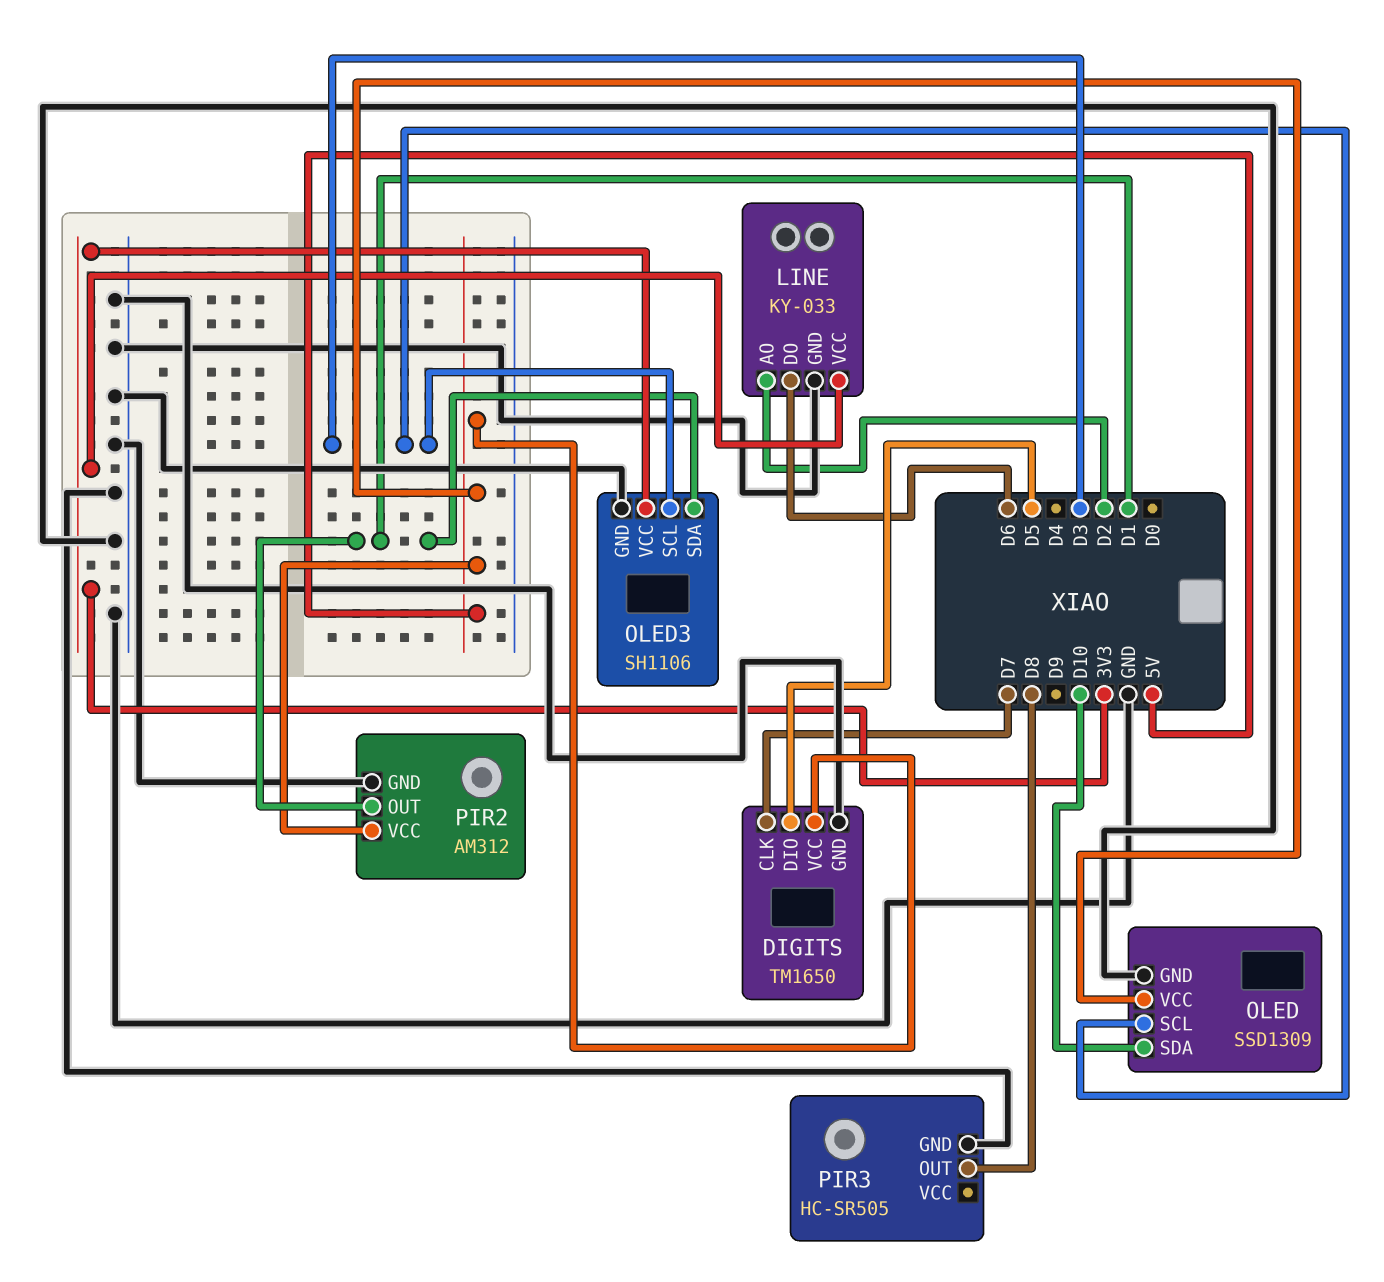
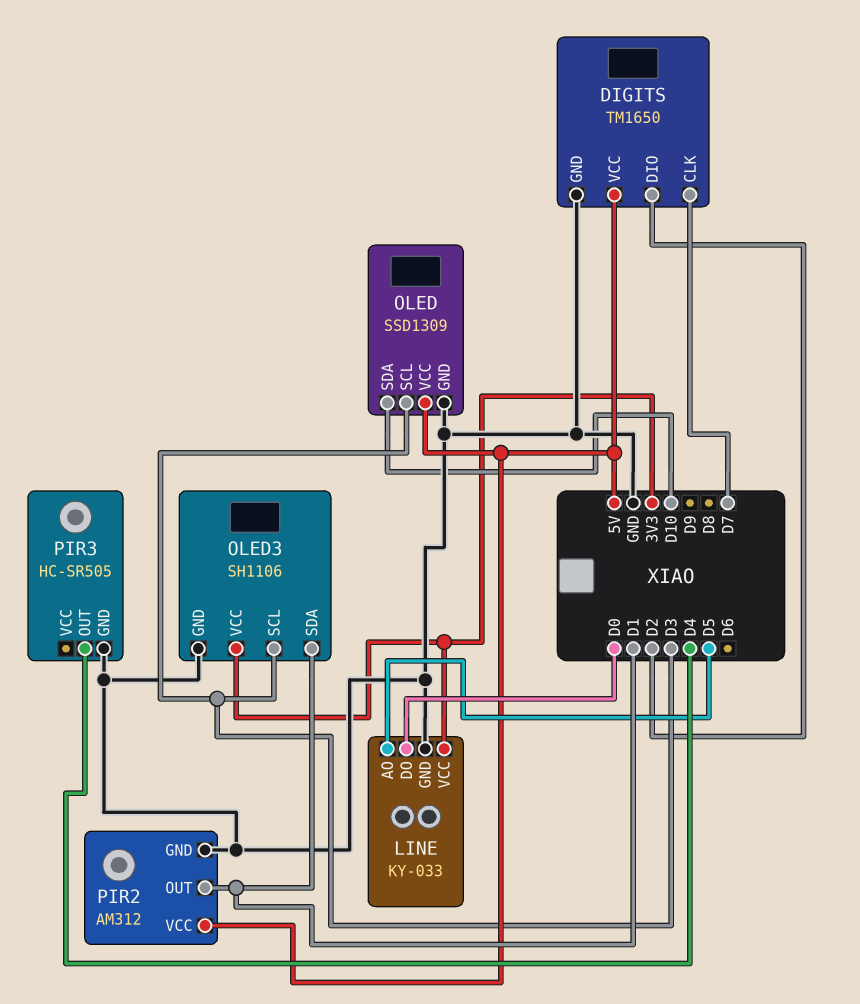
DIGITS pin DIO: D5 -> D2
LINE pin AO: D2 -> D5
LINE pin DO: D6 -> D0
PIR3 pin OUT: D8 -> D4

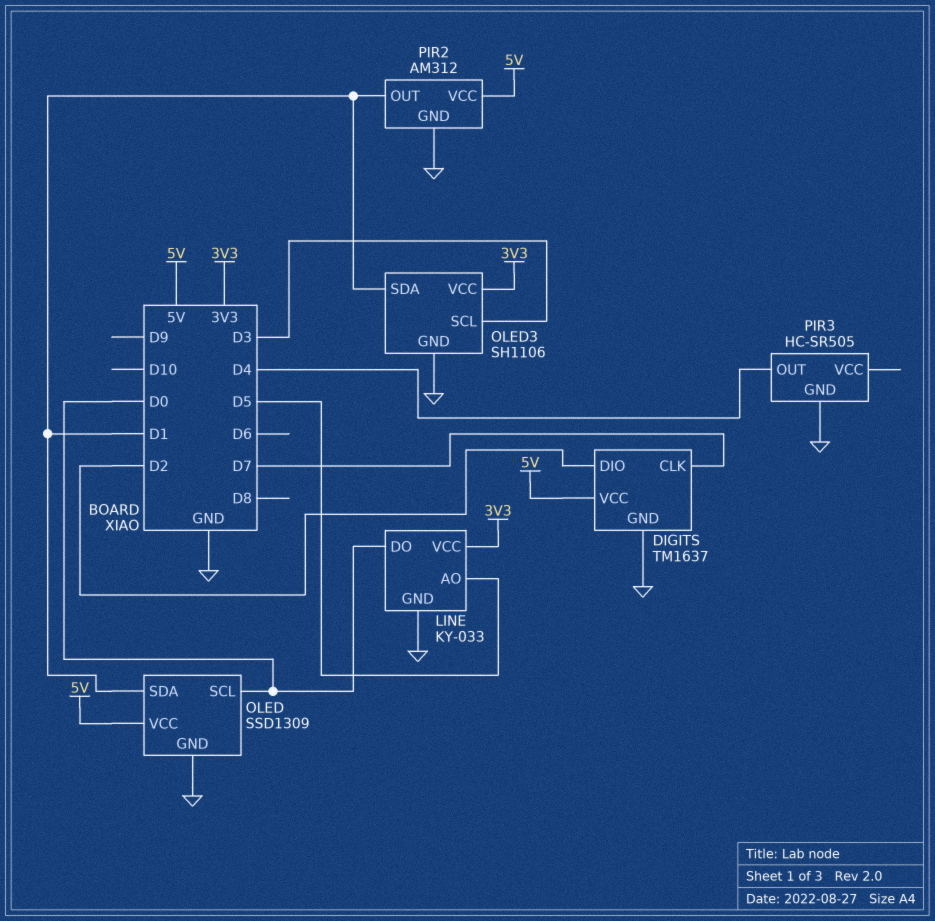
DIGITS: TM1650 -> TM1637
OLED pin SCL: D3 -> D0
OLED pin SDA: D10 -> D1

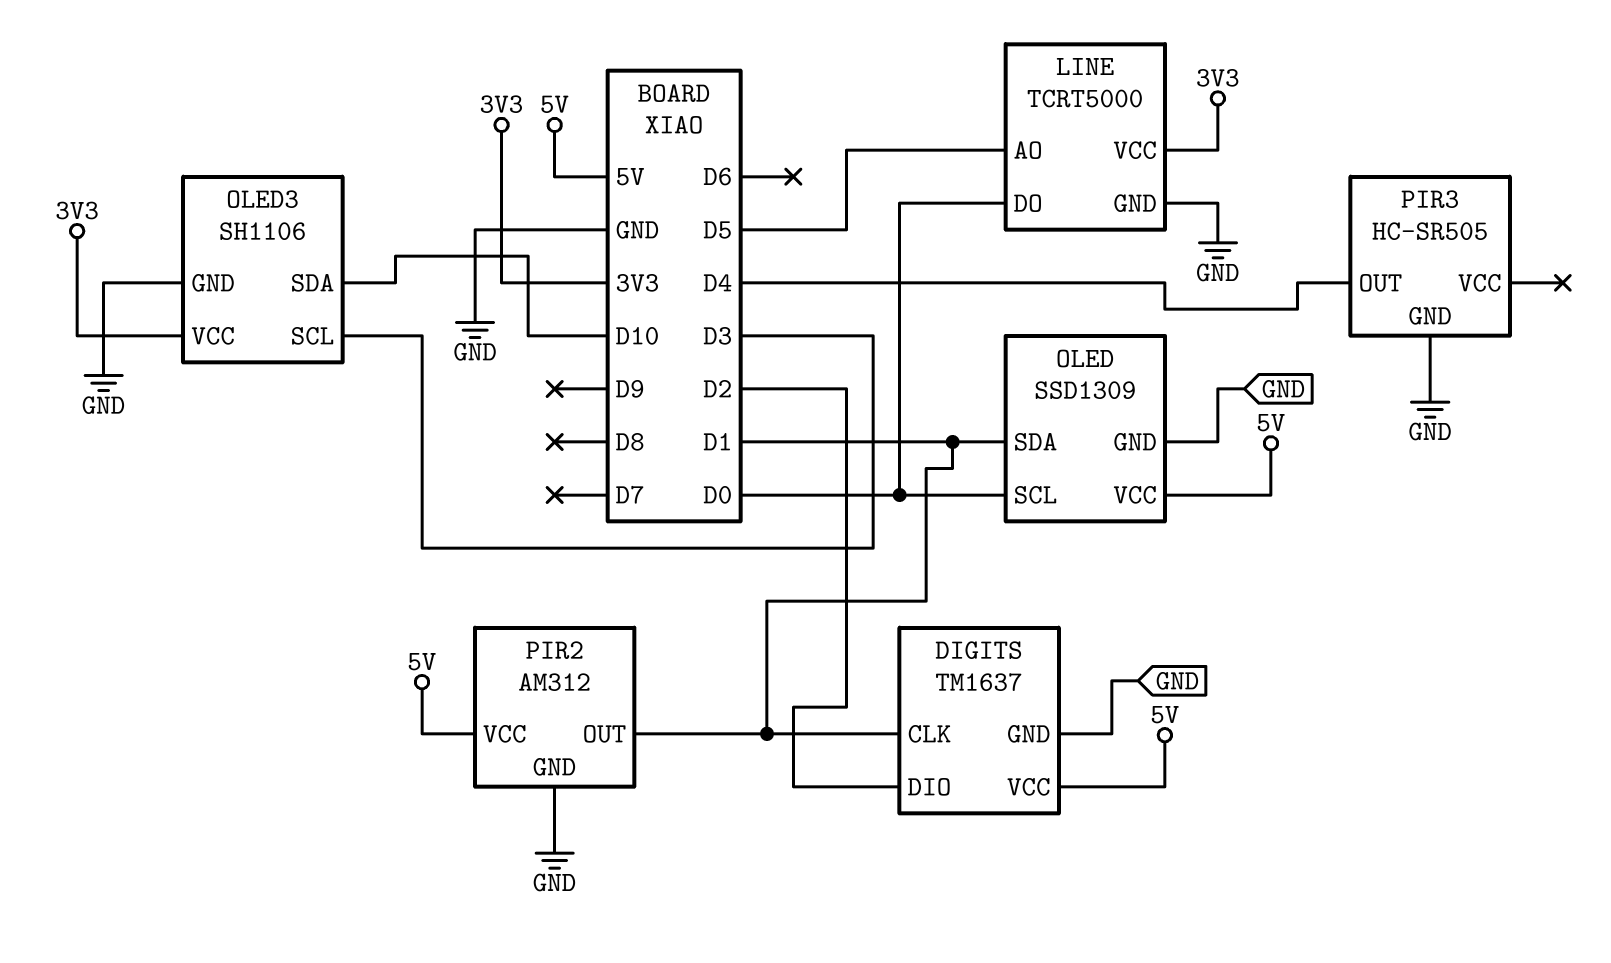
DIGITS pin CLK: D7 -> D1
LINE: KY-033 -> TCRT5000
OLED3 pin SDA: D1 -> D10

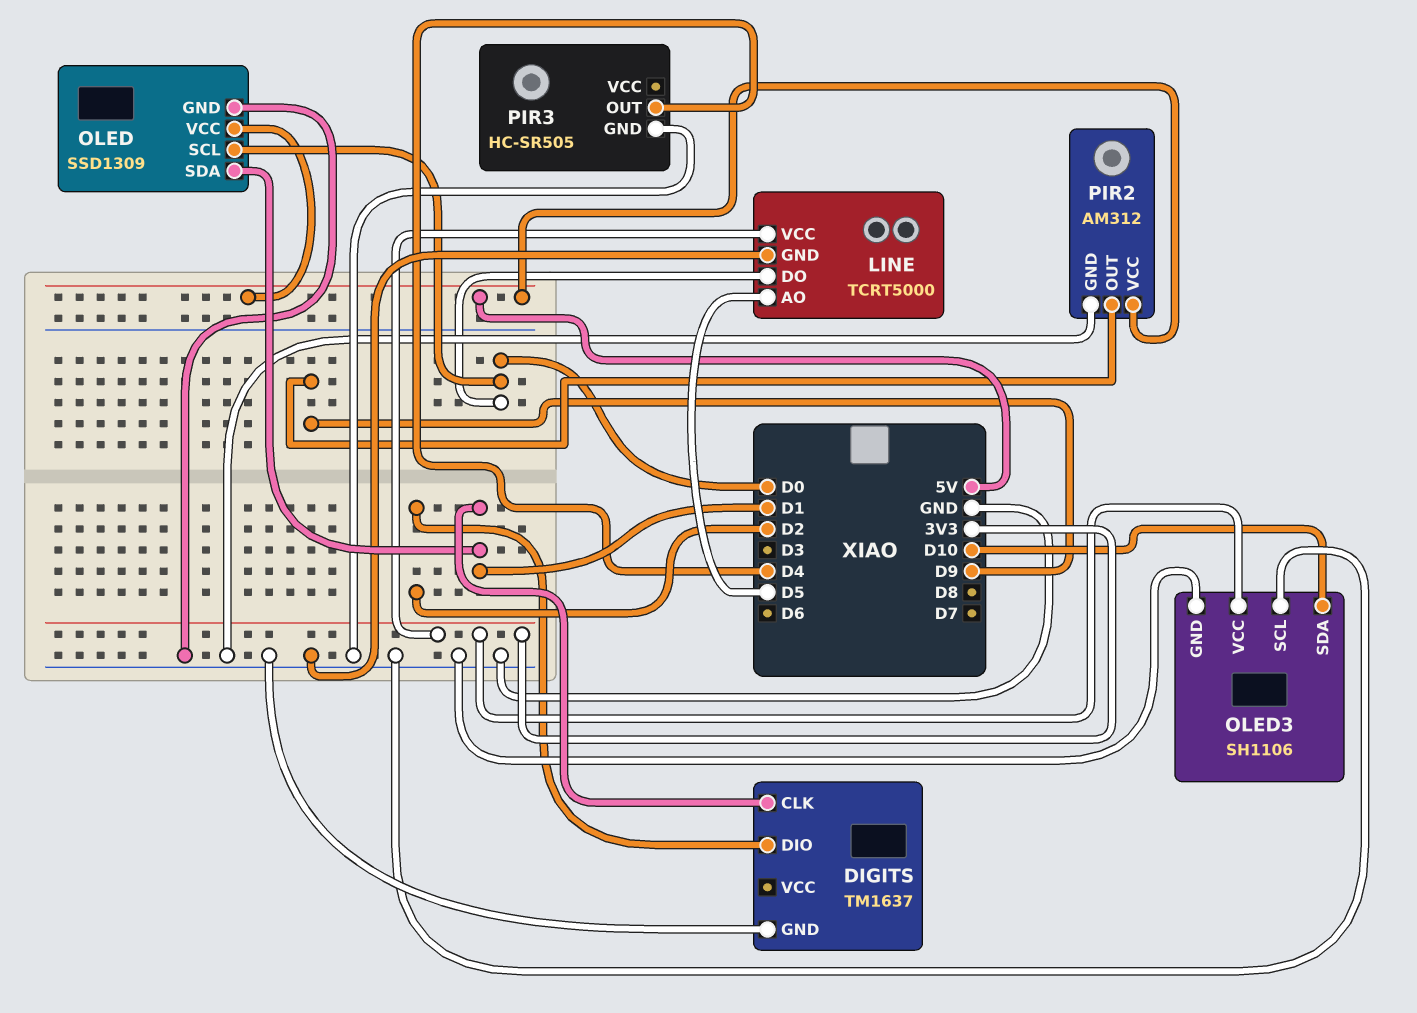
DIGITS pin VCC: 5V -> none
OLED3 pin SCL: D3 -> GND
PIR2 pin OUT: D1 -> D9

